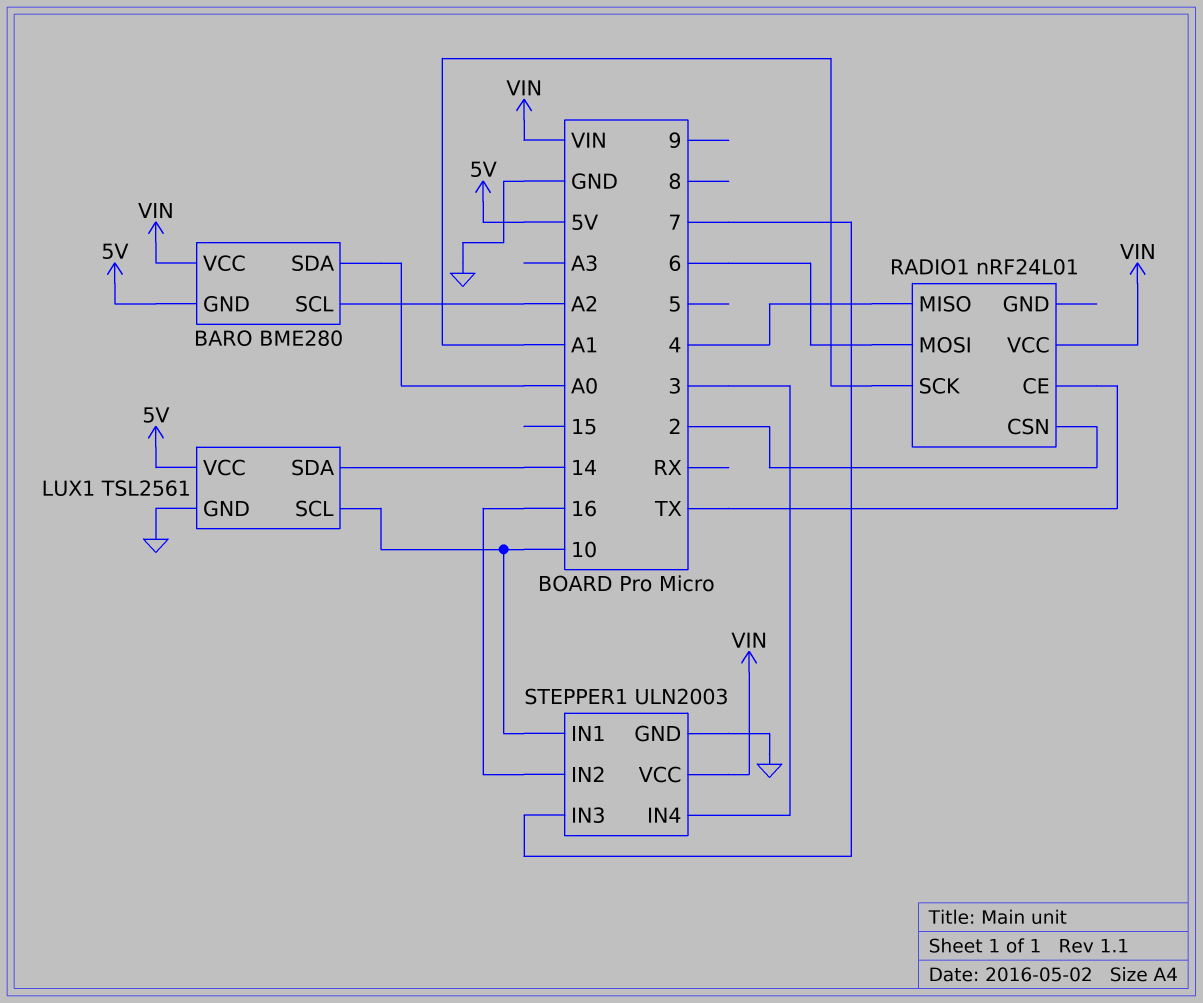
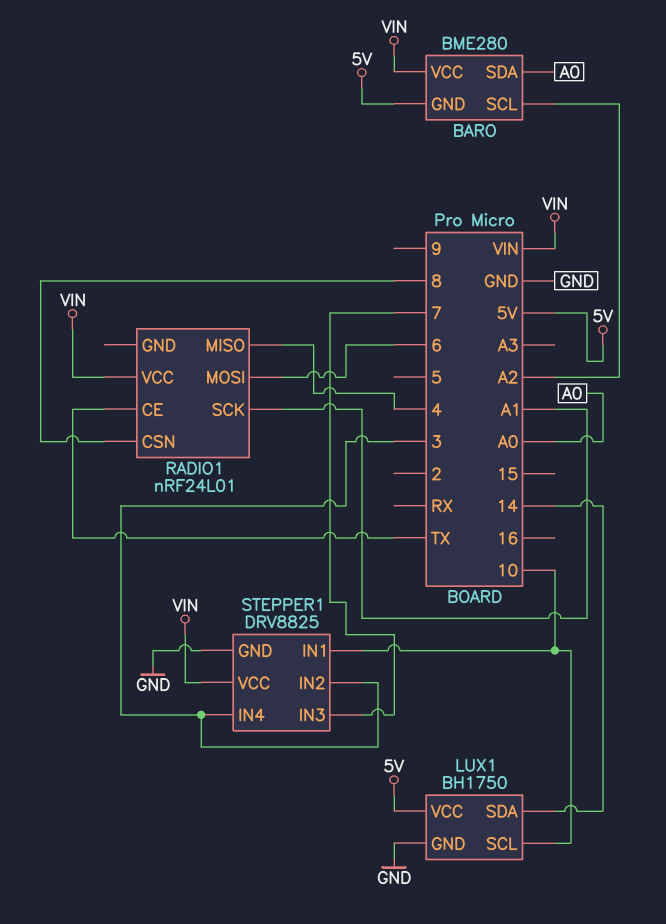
LUX1: TSL2561 -> BH1750
RADIO1 pin CSN: 2 -> 8
STEPPER1: ULN2003 -> DRV8825
STEPPER1 pin IN2: 16 -> 3

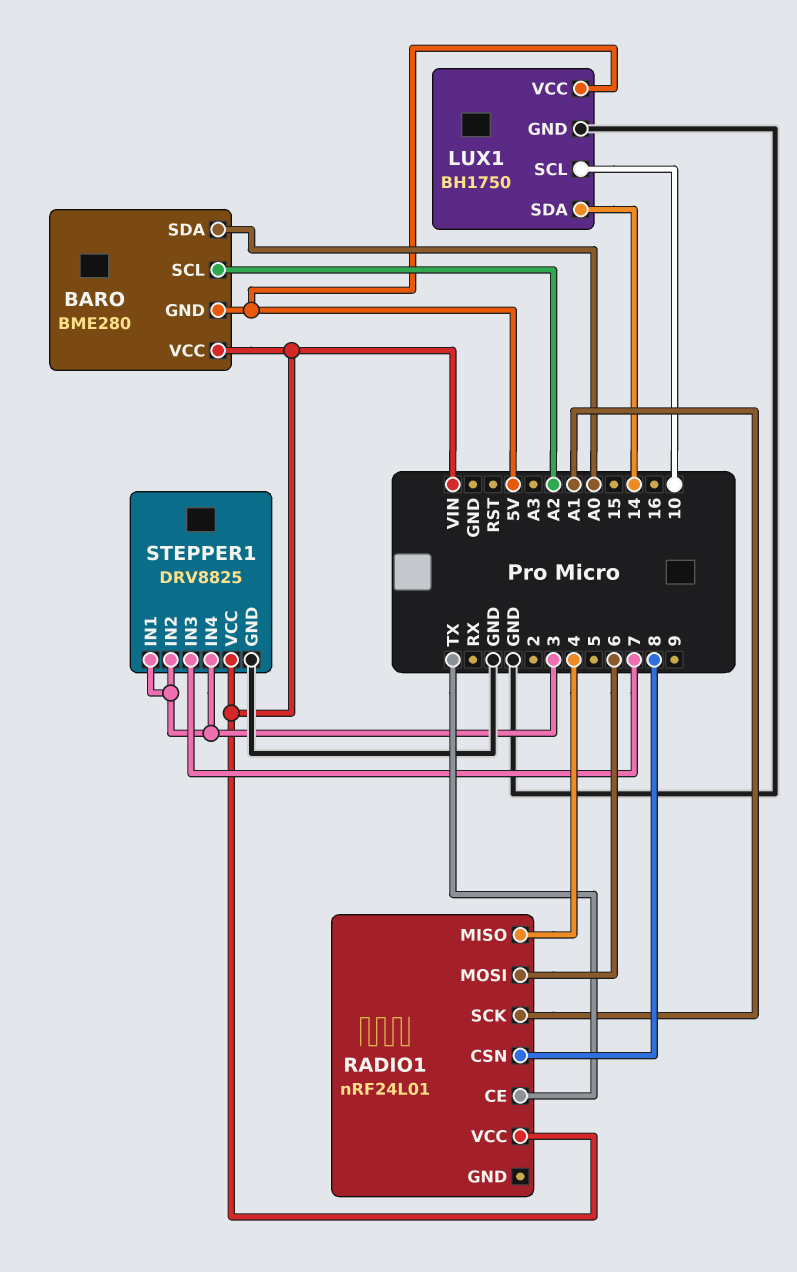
STEPPER1 pin IN1: 10 -> 3

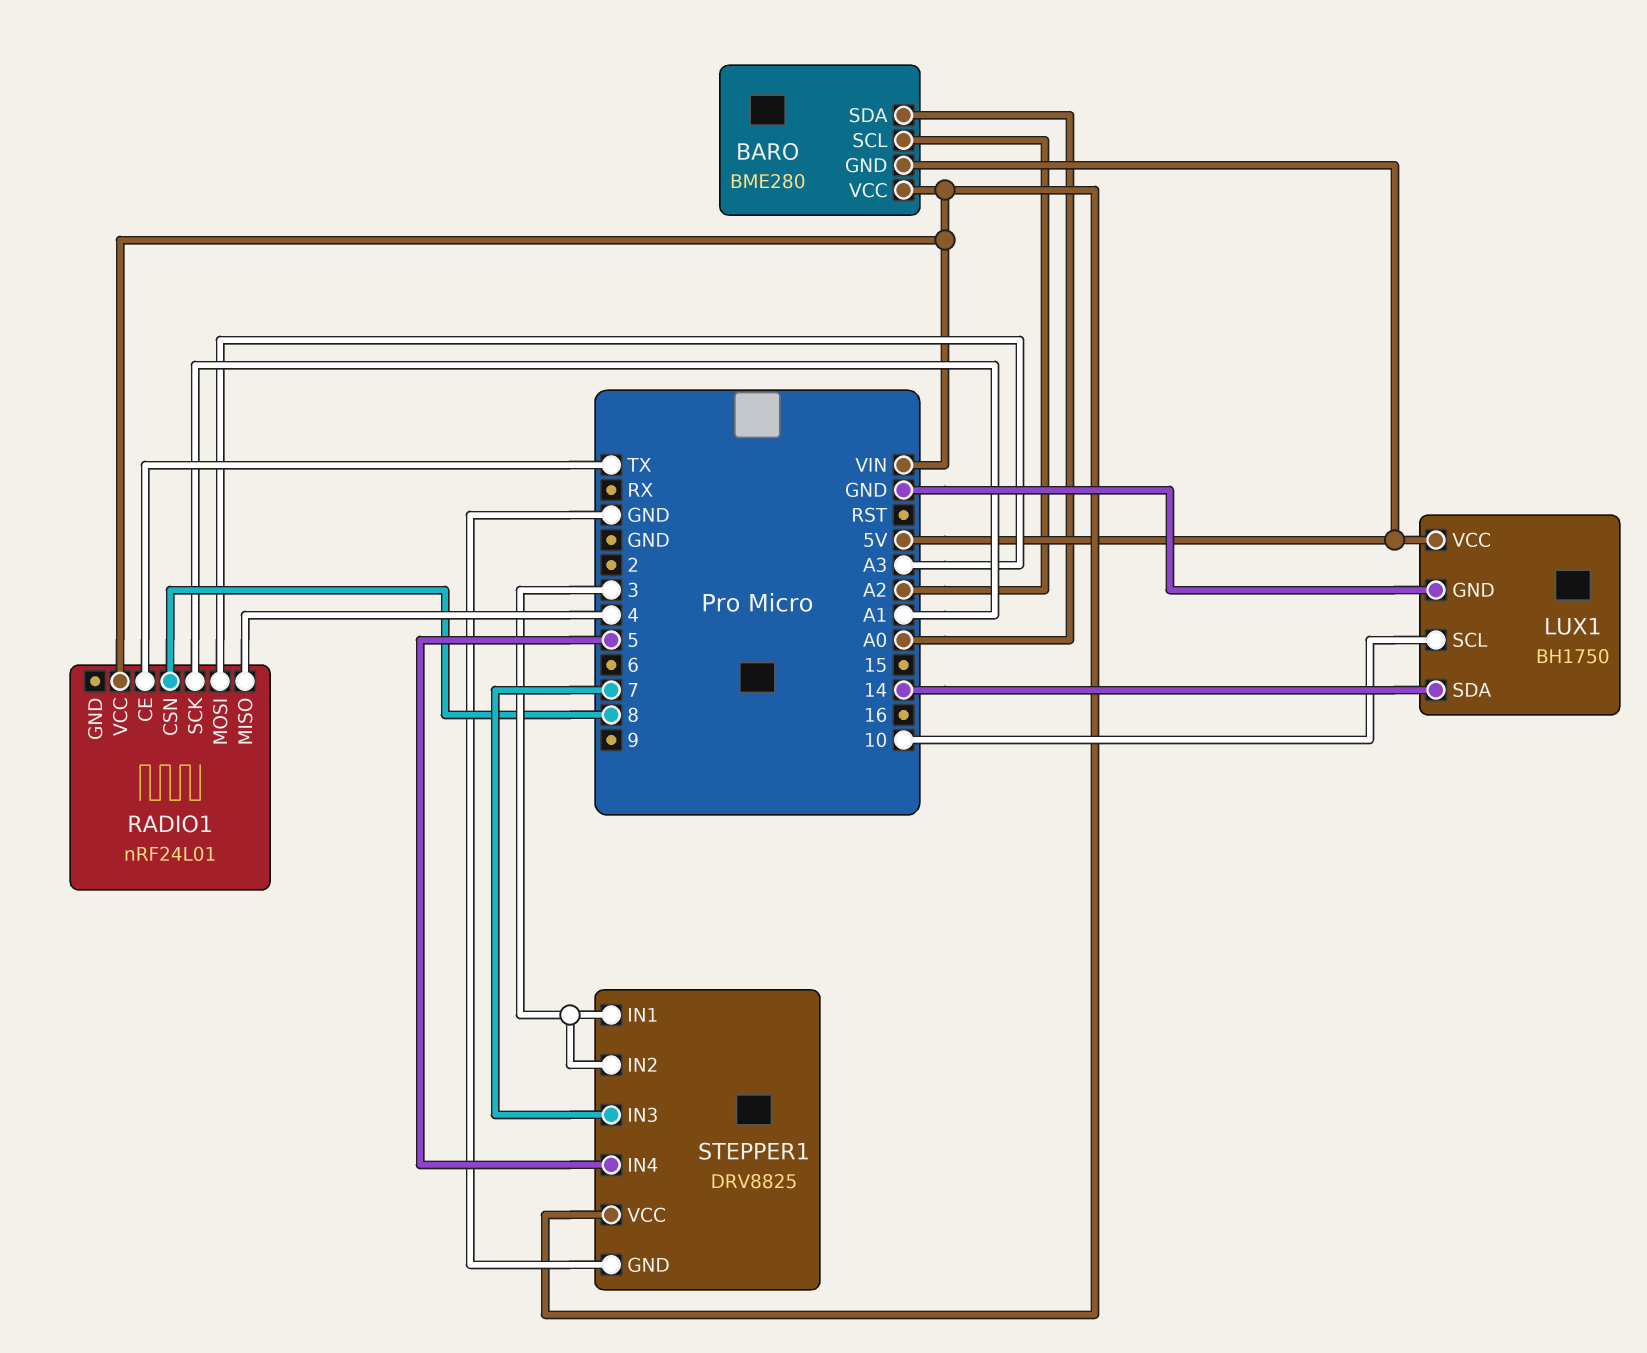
RADIO1 pin MOSI: 6 -> A3
STEPPER1 pin IN4: 3 -> 5

